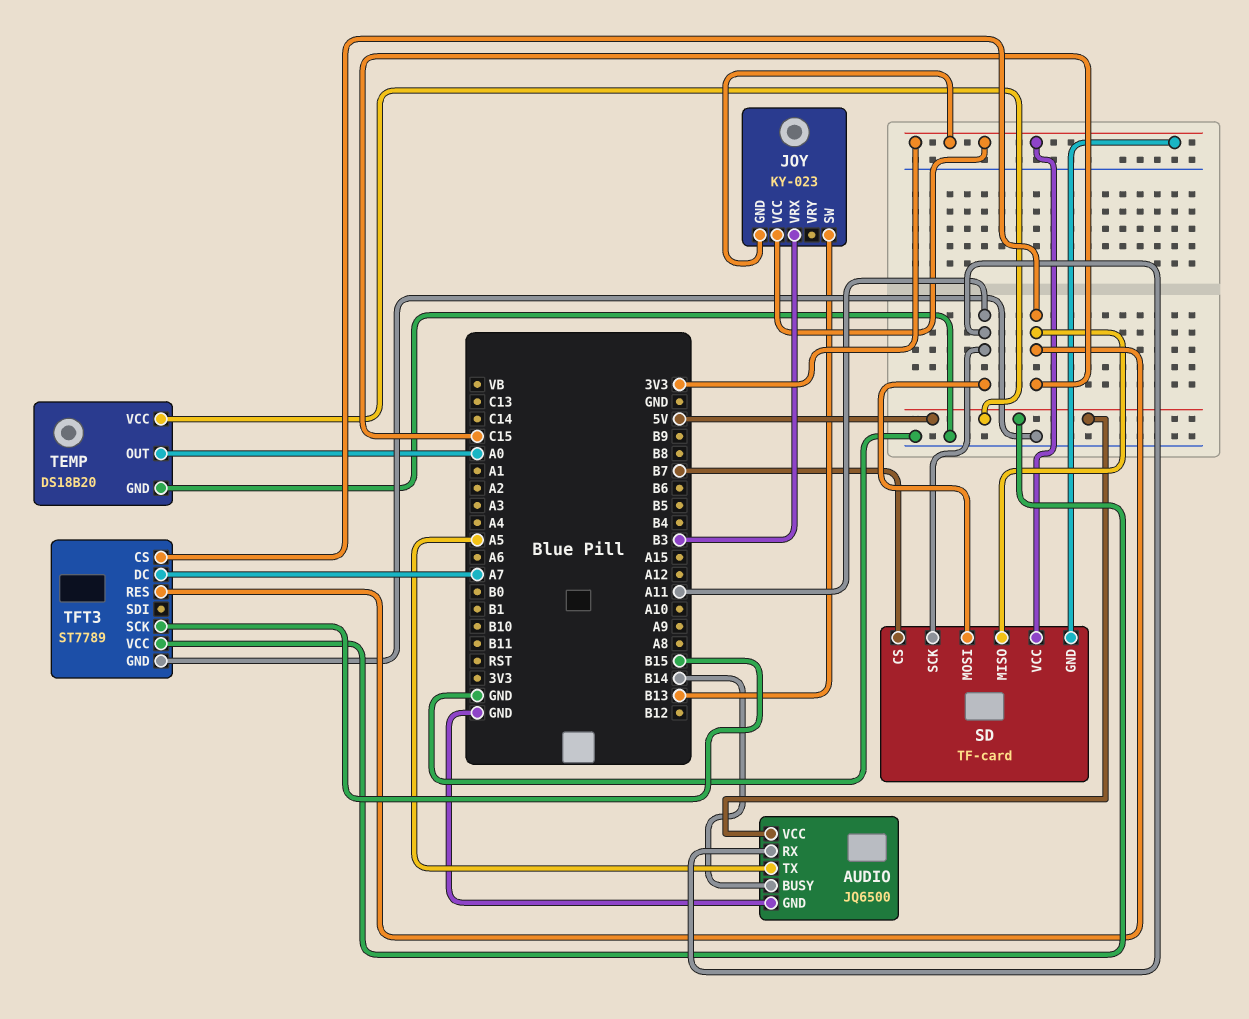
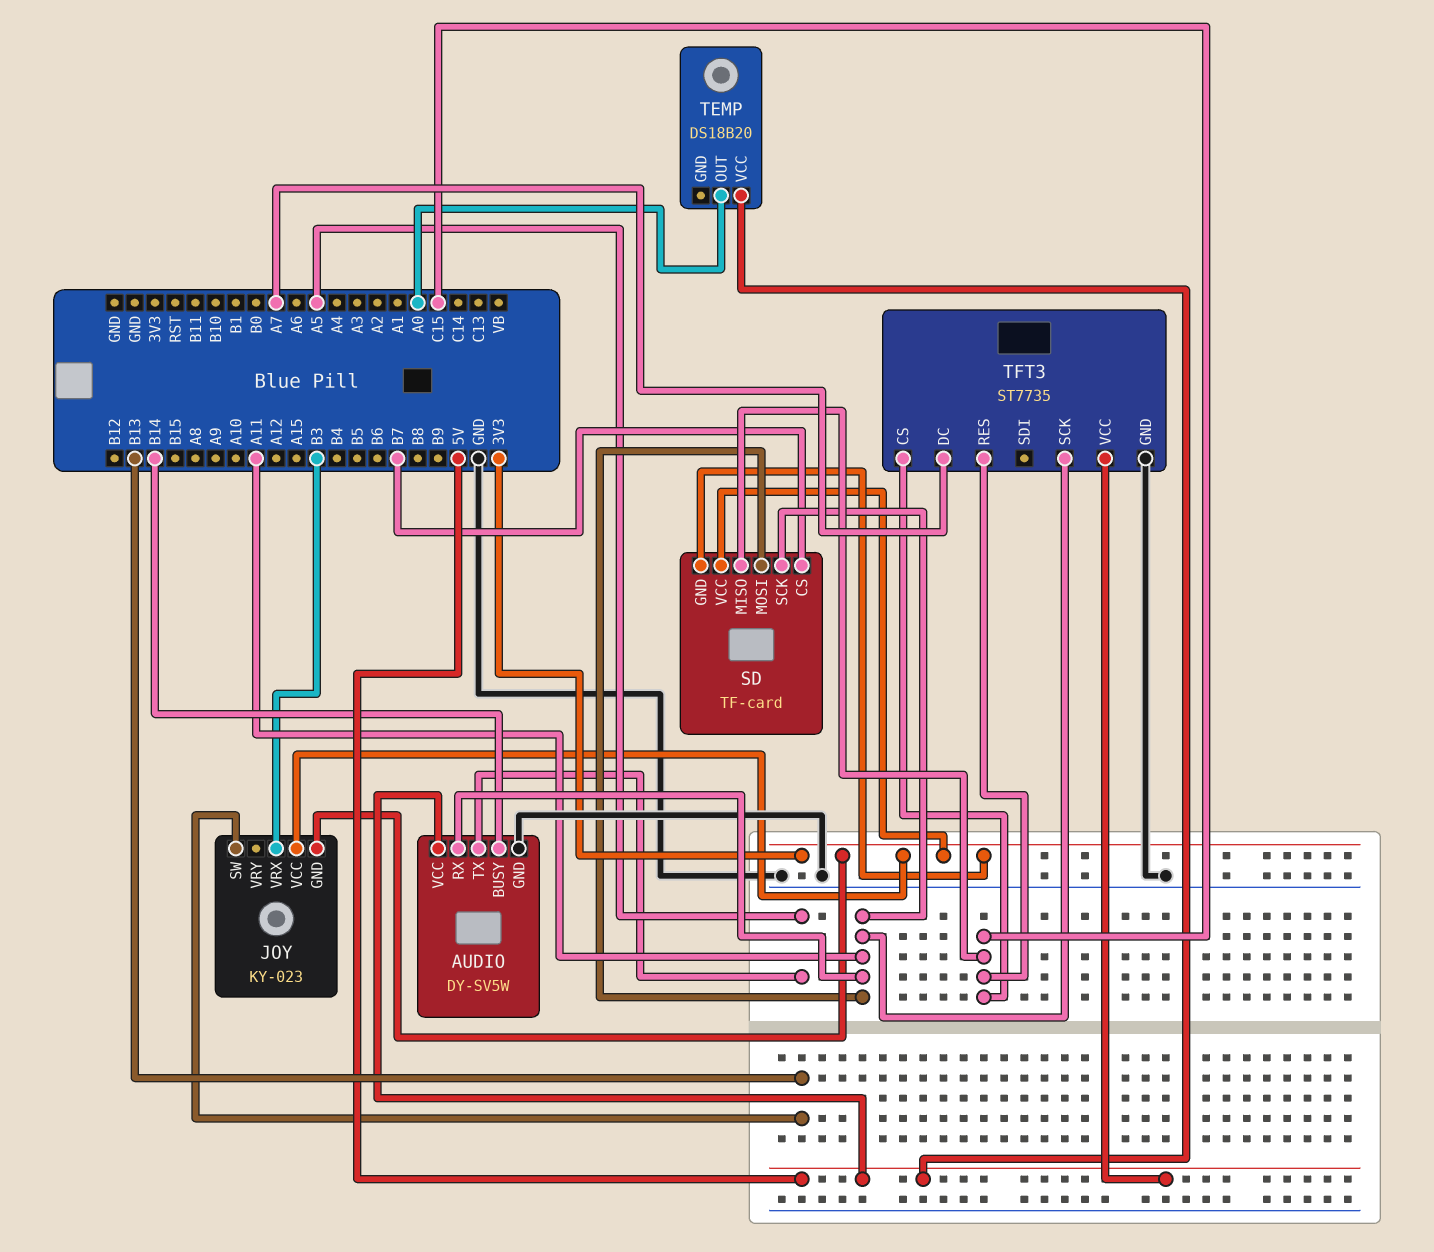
AUDIO: JQ6500 -> DY-SV5W
TEMP pin GND: GND -> none
TFT3: ST7789 -> ST7735
TFT3 pin SCK: B15 -> A11

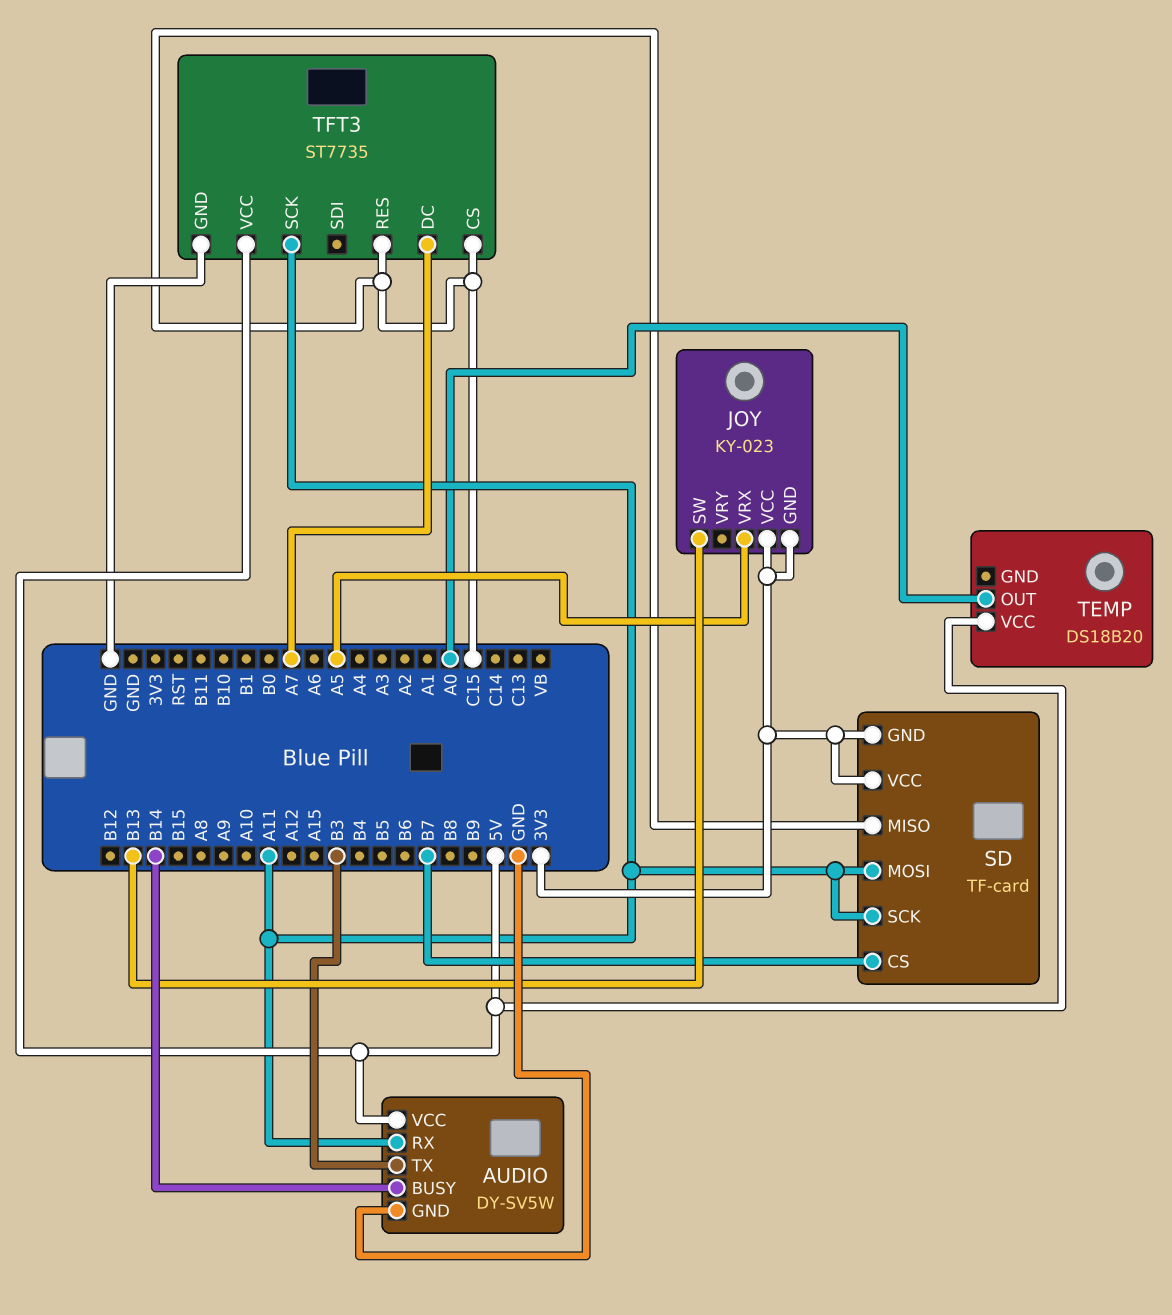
AUDIO pin TX: A5 -> B3
JOY pin VRX: B3 -> A5

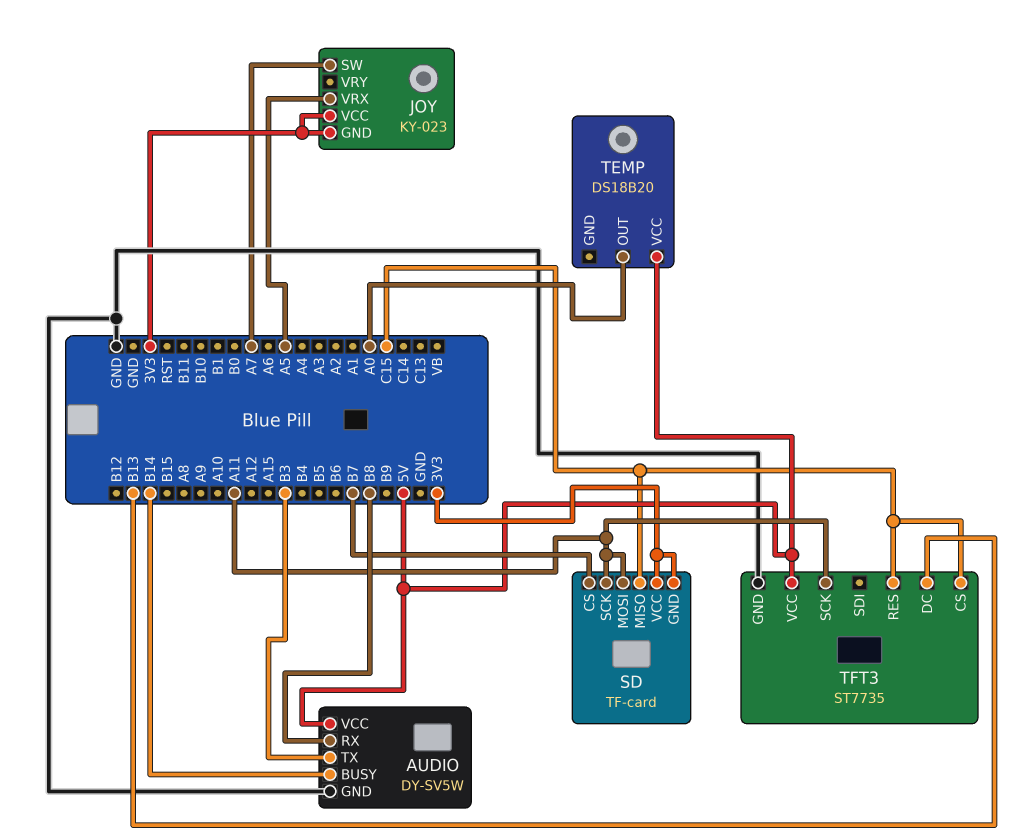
AUDIO pin RX: A11 -> B8
JOY pin SW: B13 -> A7
TFT3 pin DC: A7 -> B13

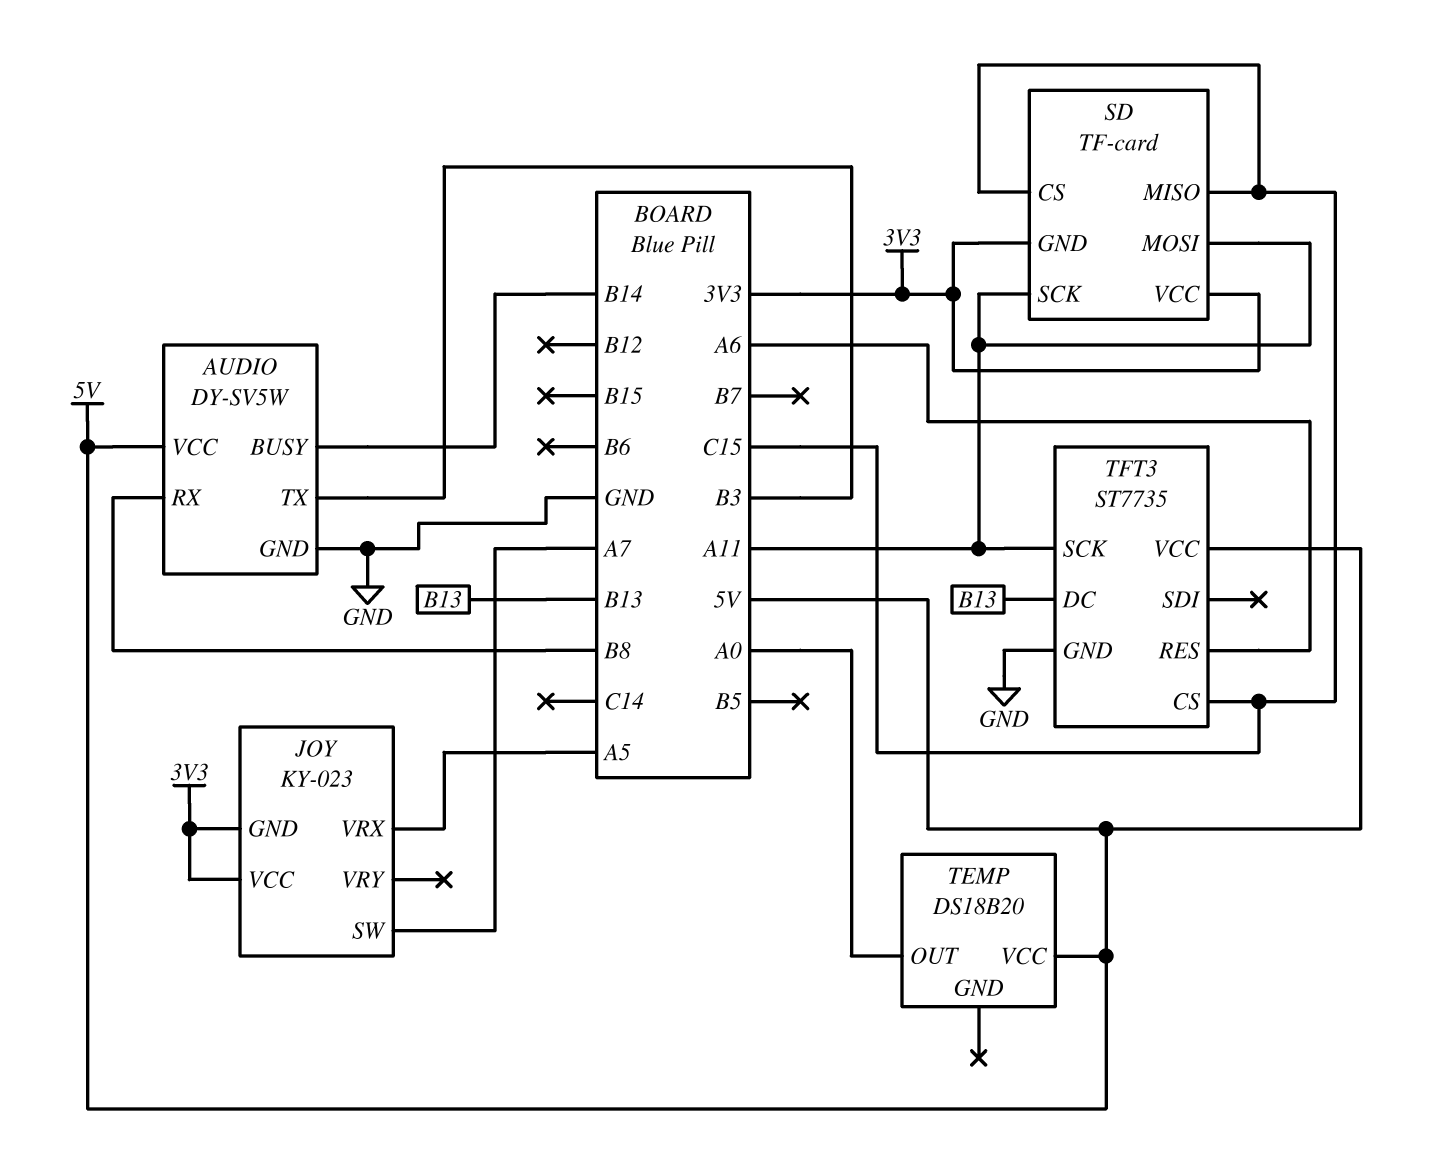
SD pin CS: B7 -> C15
TFT3 pin RES: C15 -> A6

